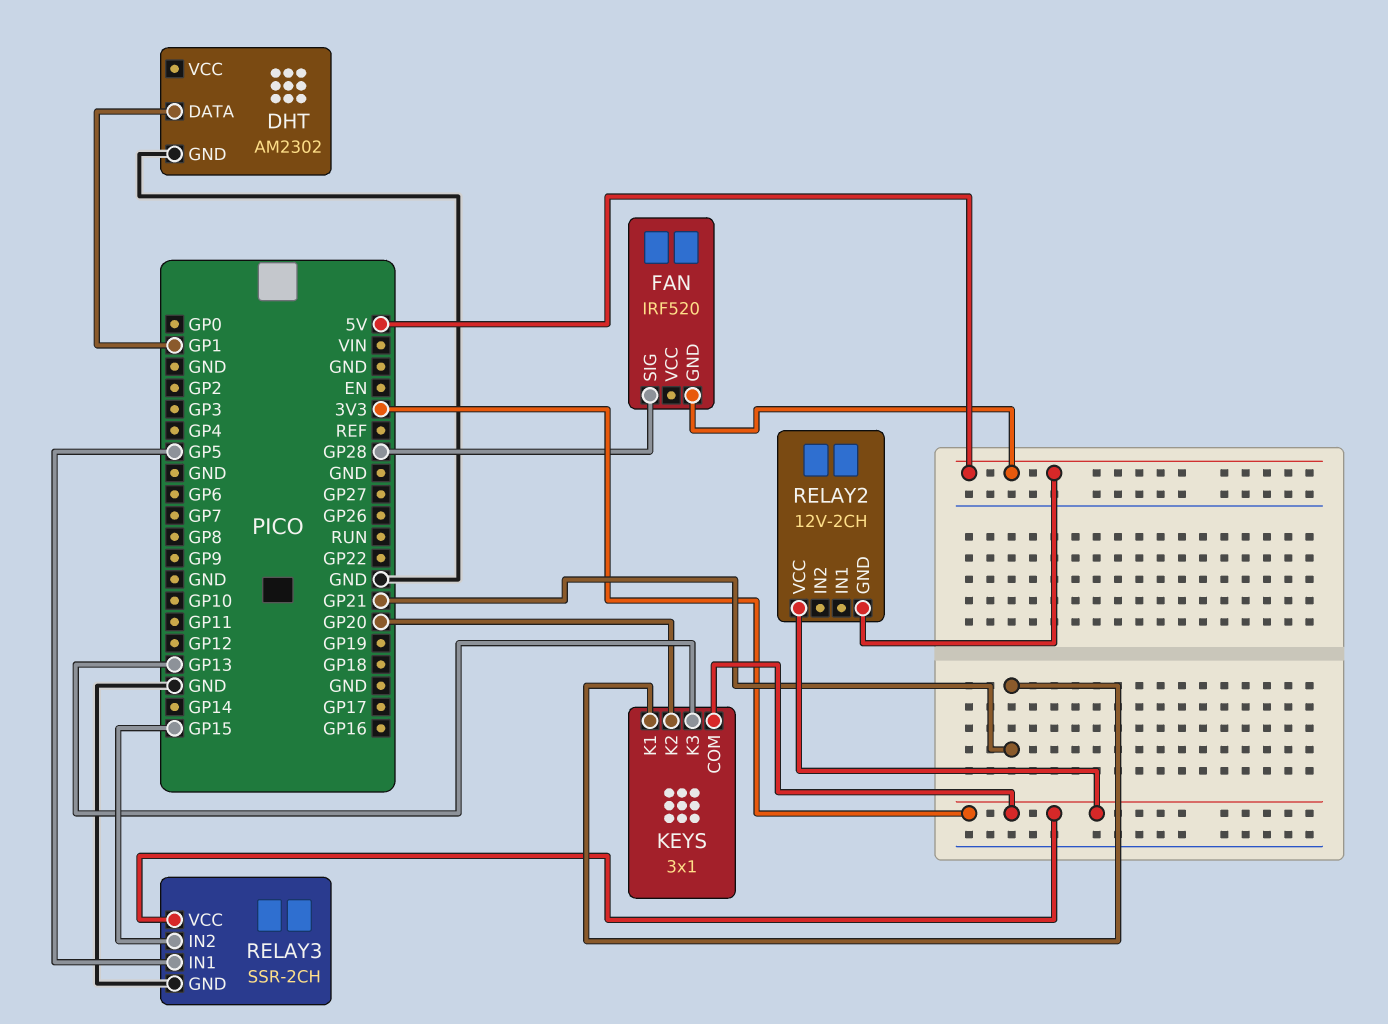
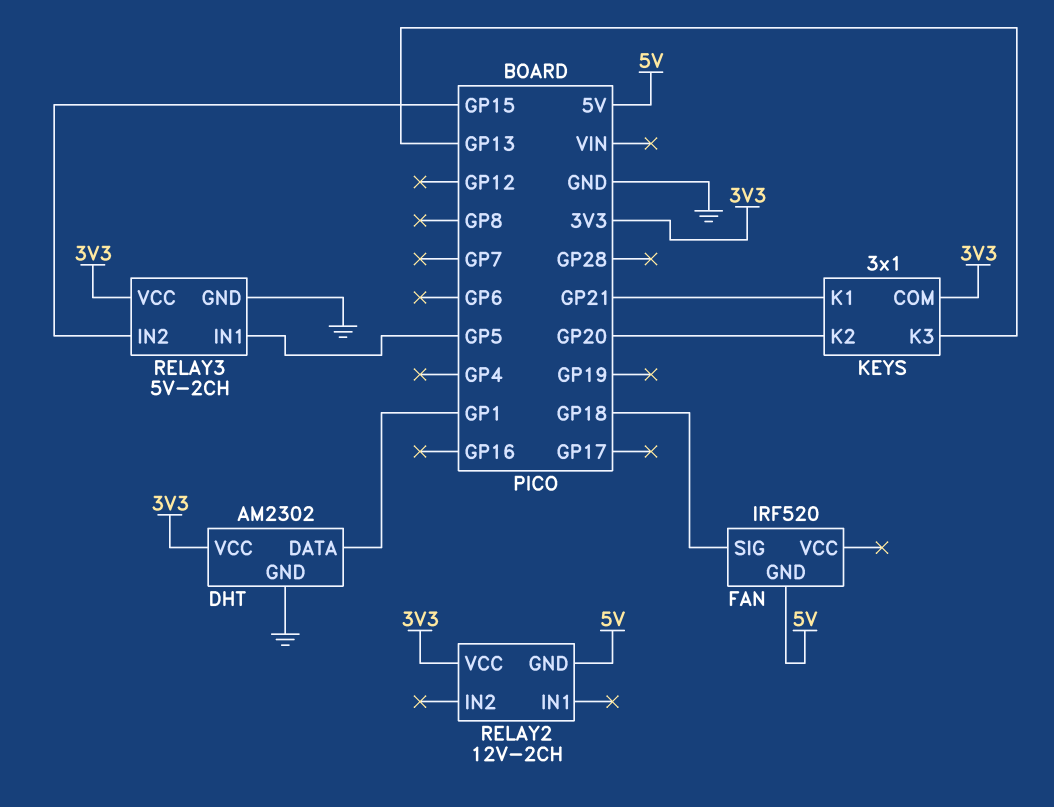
DHT pin VCC: none -> 3V3
FAN pin SIG: GP28 -> GP18
RELAY3: SSR-2CH -> 5V-2CH

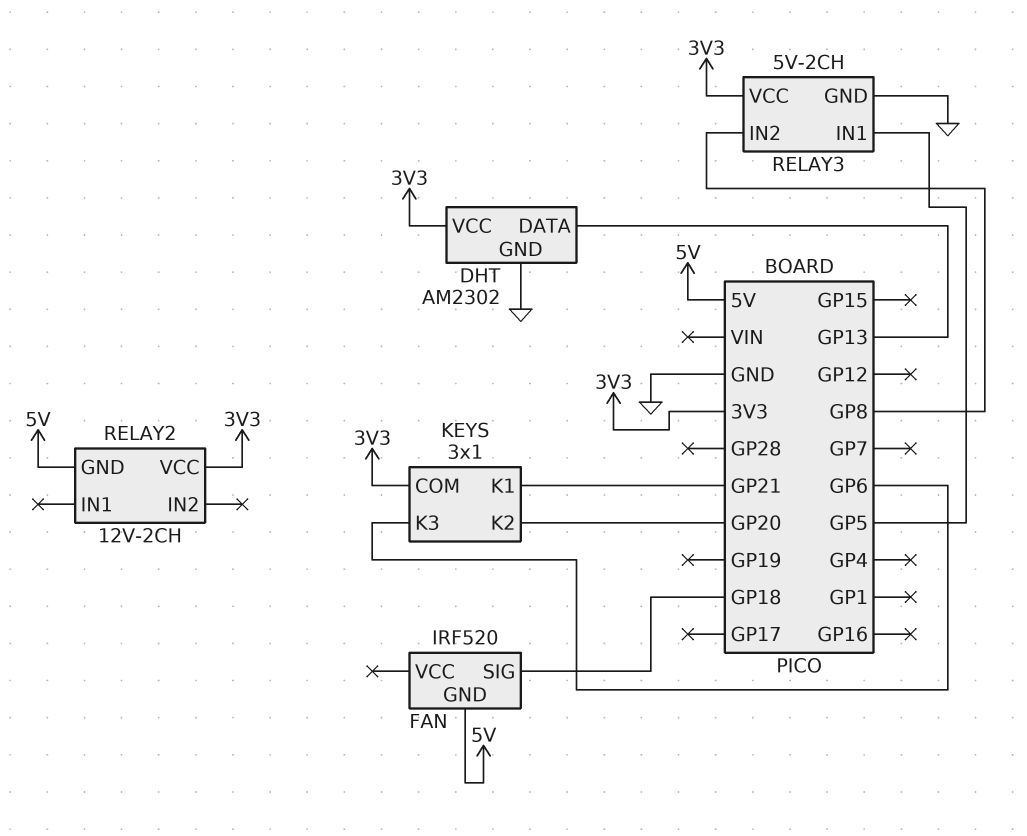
DHT pin DATA: GP1 -> GP13
KEYS pin K3: GP13 -> GP6
RELAY3 pin IN2: GP15 -> GP8

